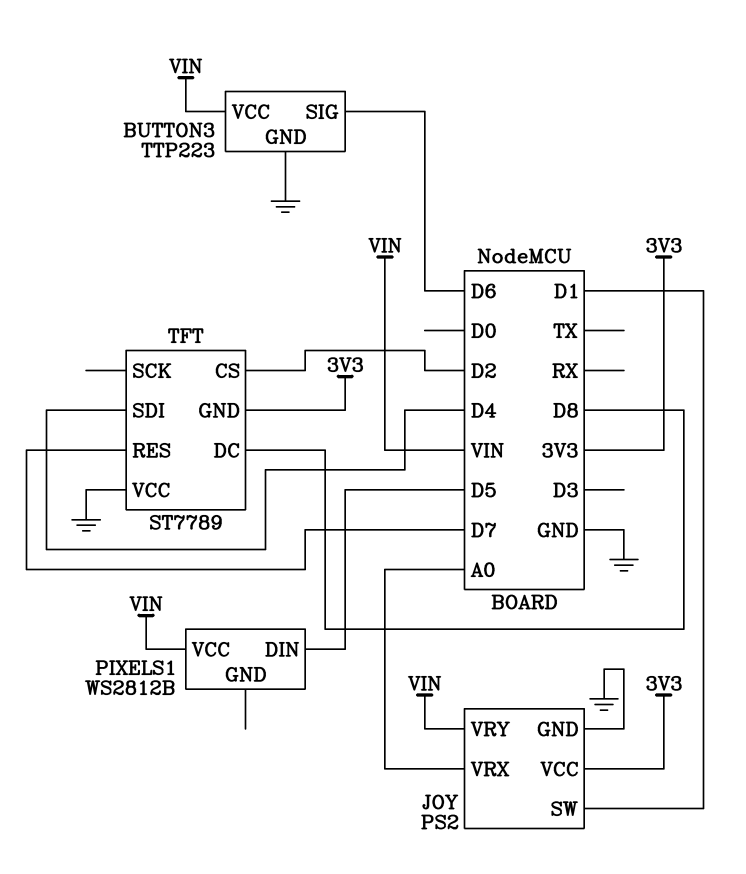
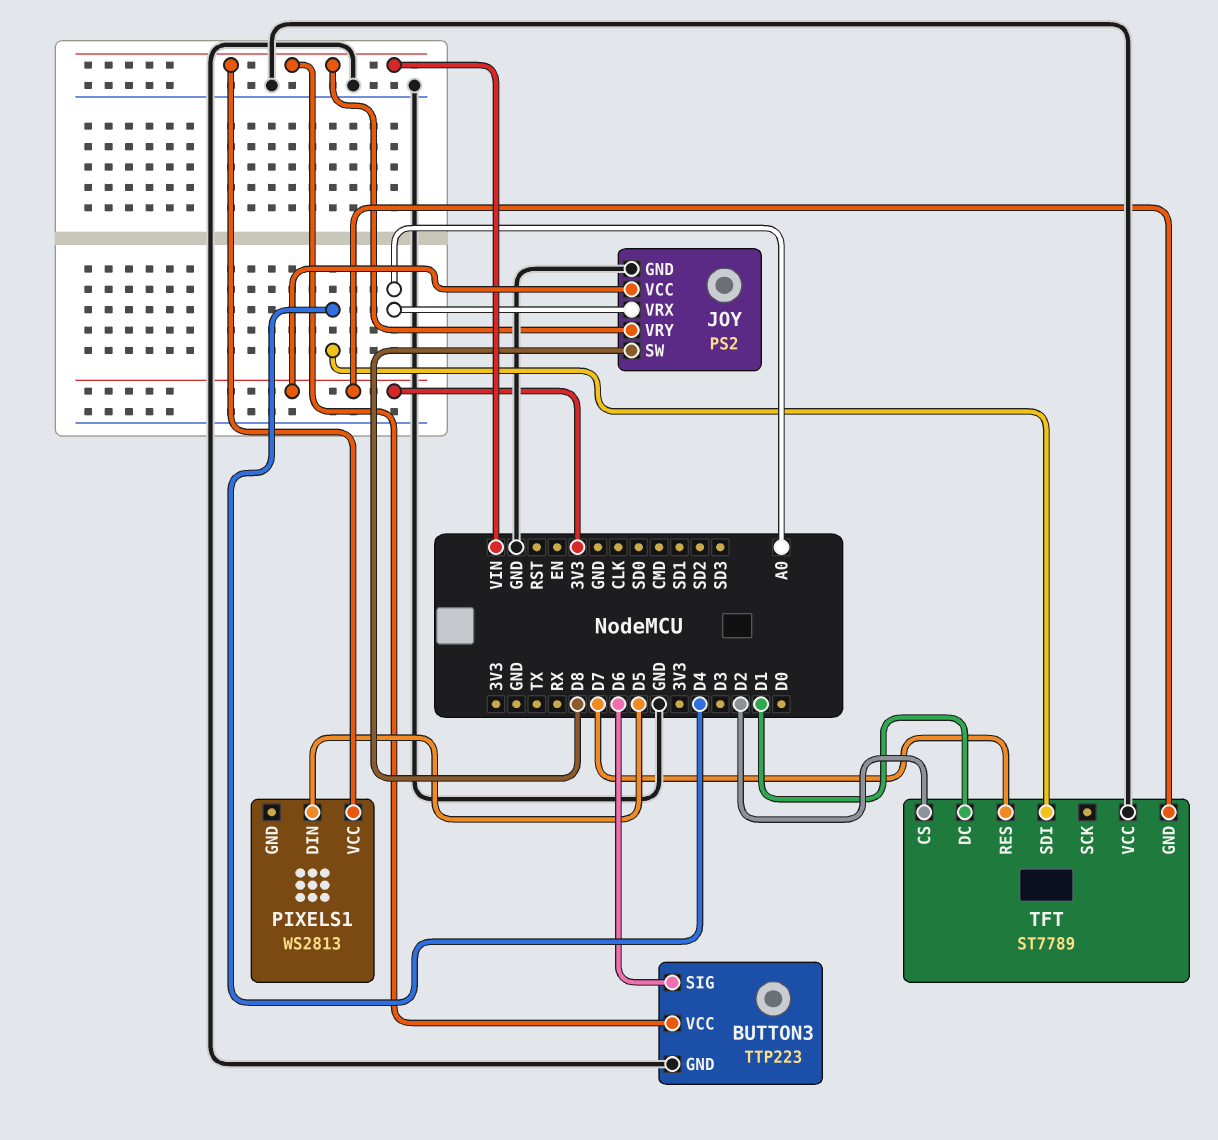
JOY pin SW: D1 -> D8
PIXELS1: WS2812B -> WS2813
TFT pin DC: D8 -> D1

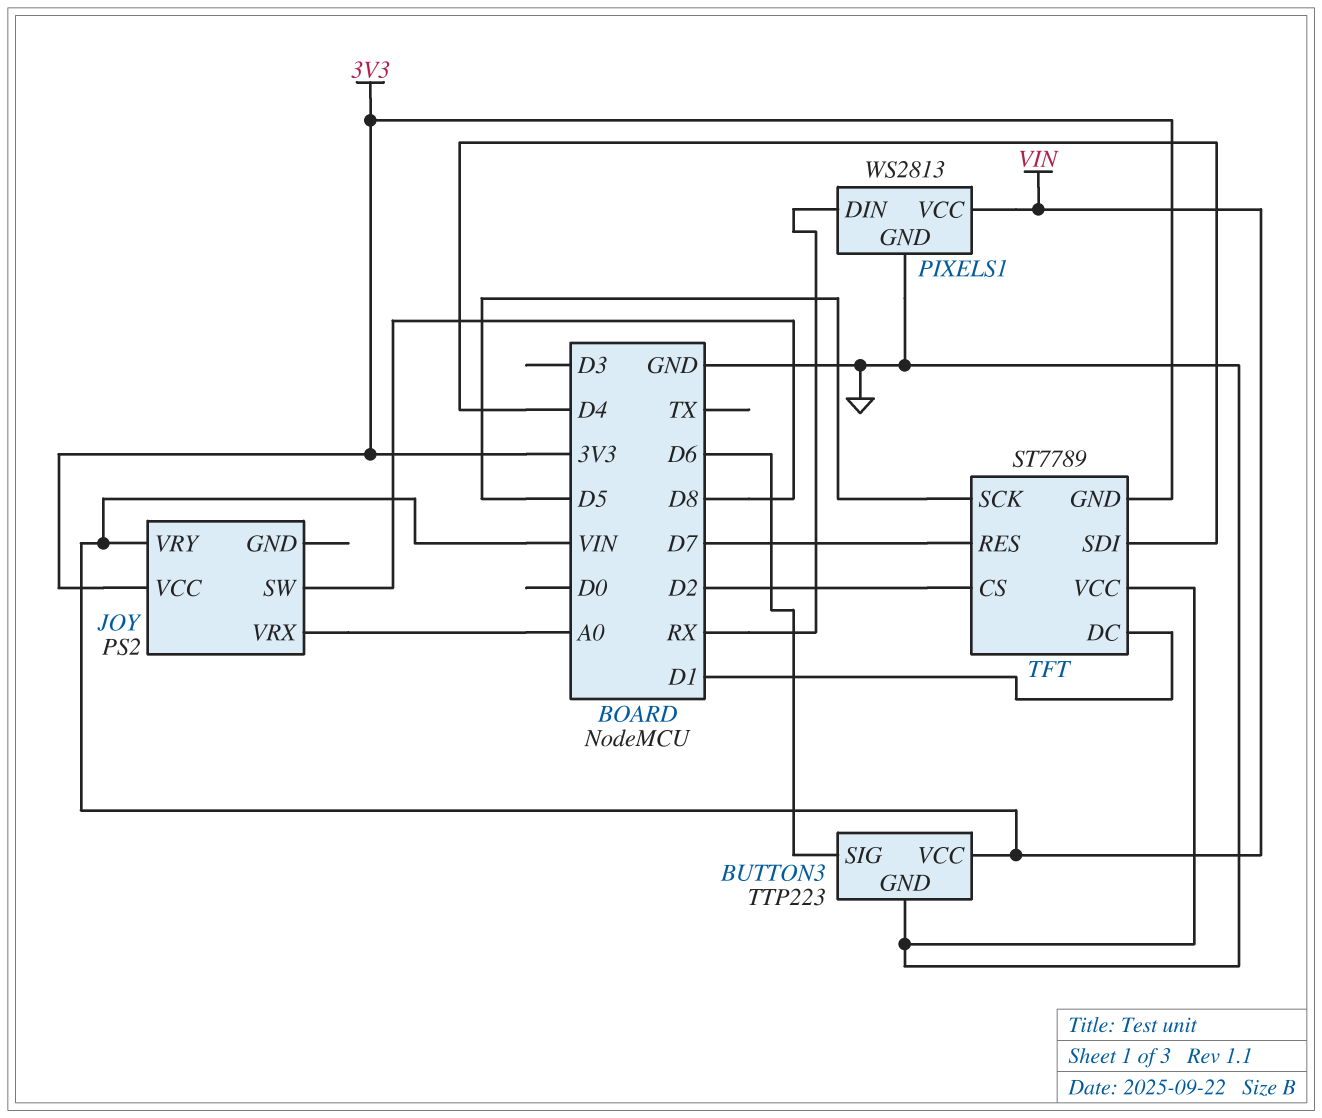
JOY pin GND: GND -> none
PIXELS1 pin DIN: D5 -> RX
PIXELS1 pin GND: none -> GND
TFT pin SCK: none -> D5

